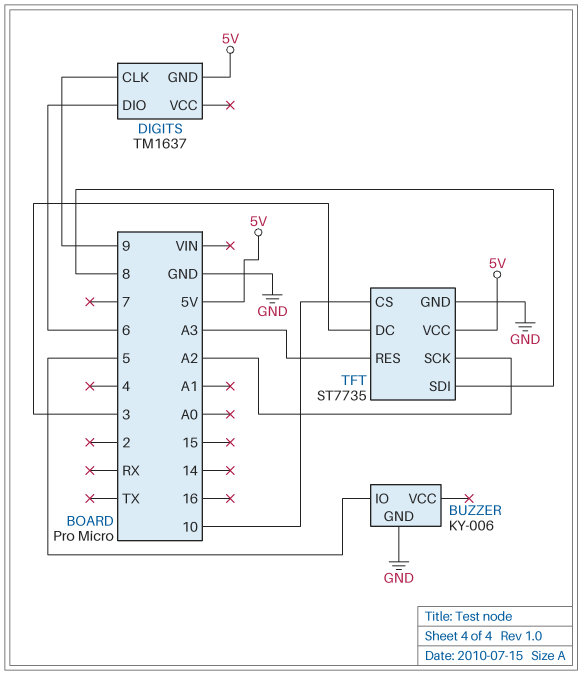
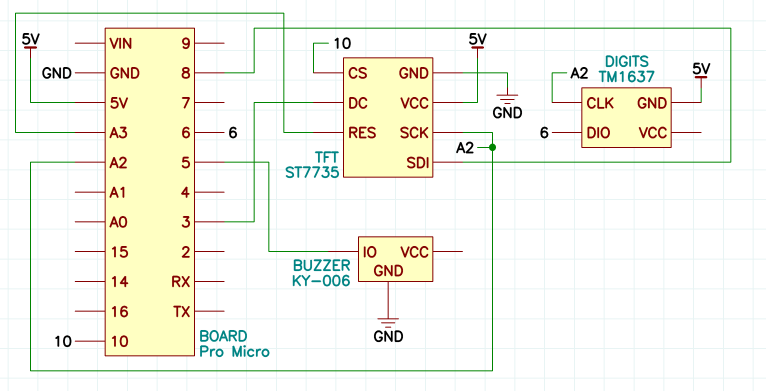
DIGITS pin CLK: 9 -> A2

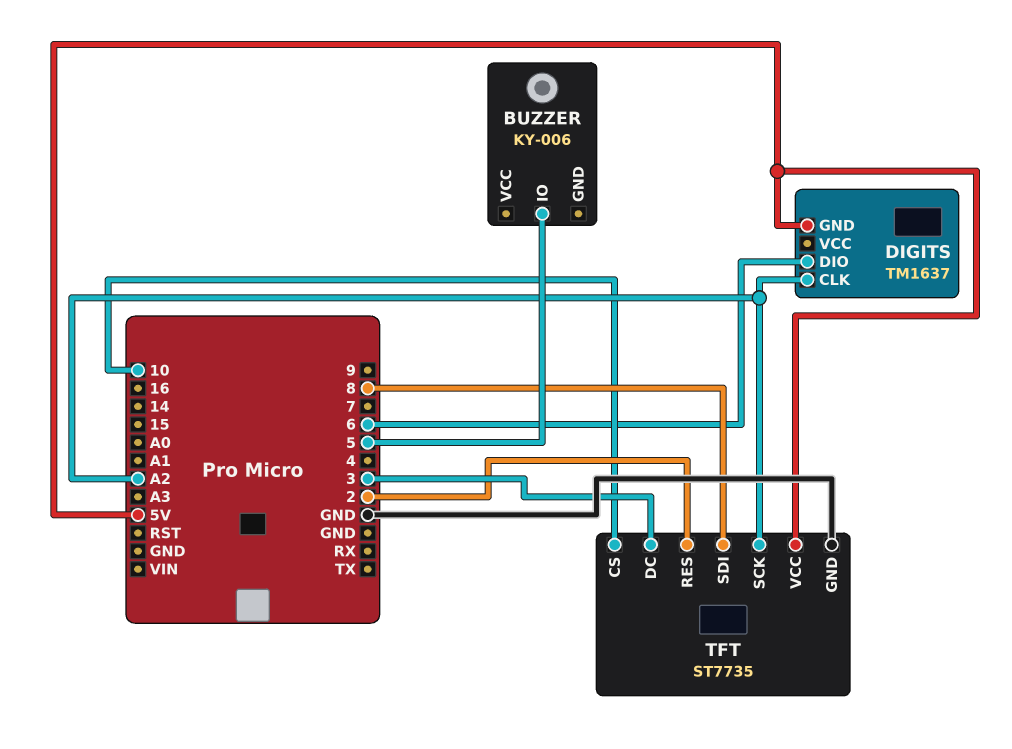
BUZZER pin GND: GND -> none
TFT pin RES: A3 -> 2

